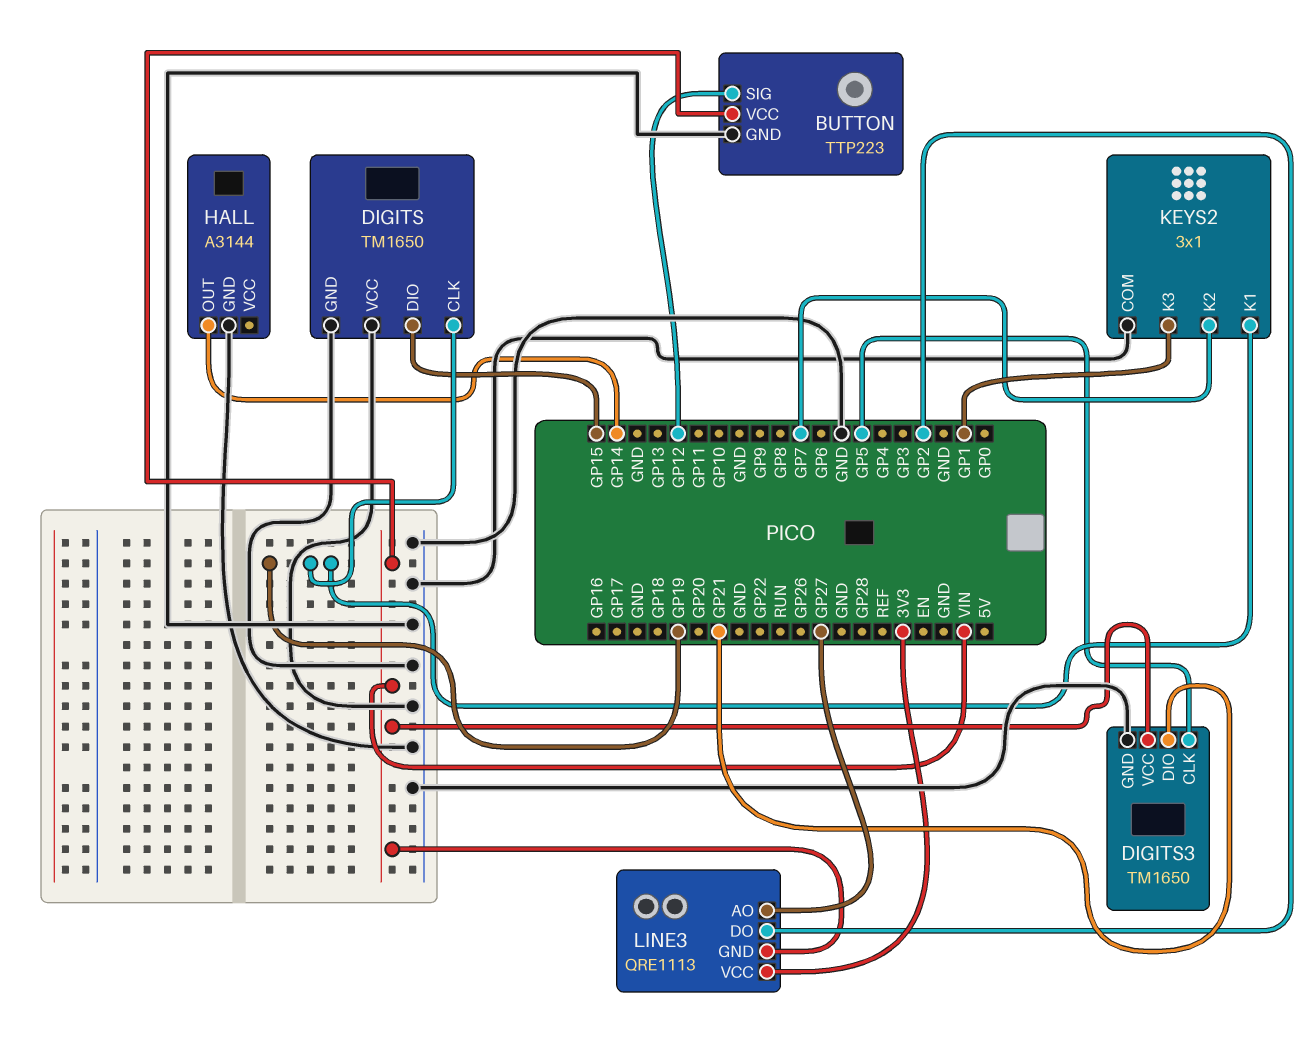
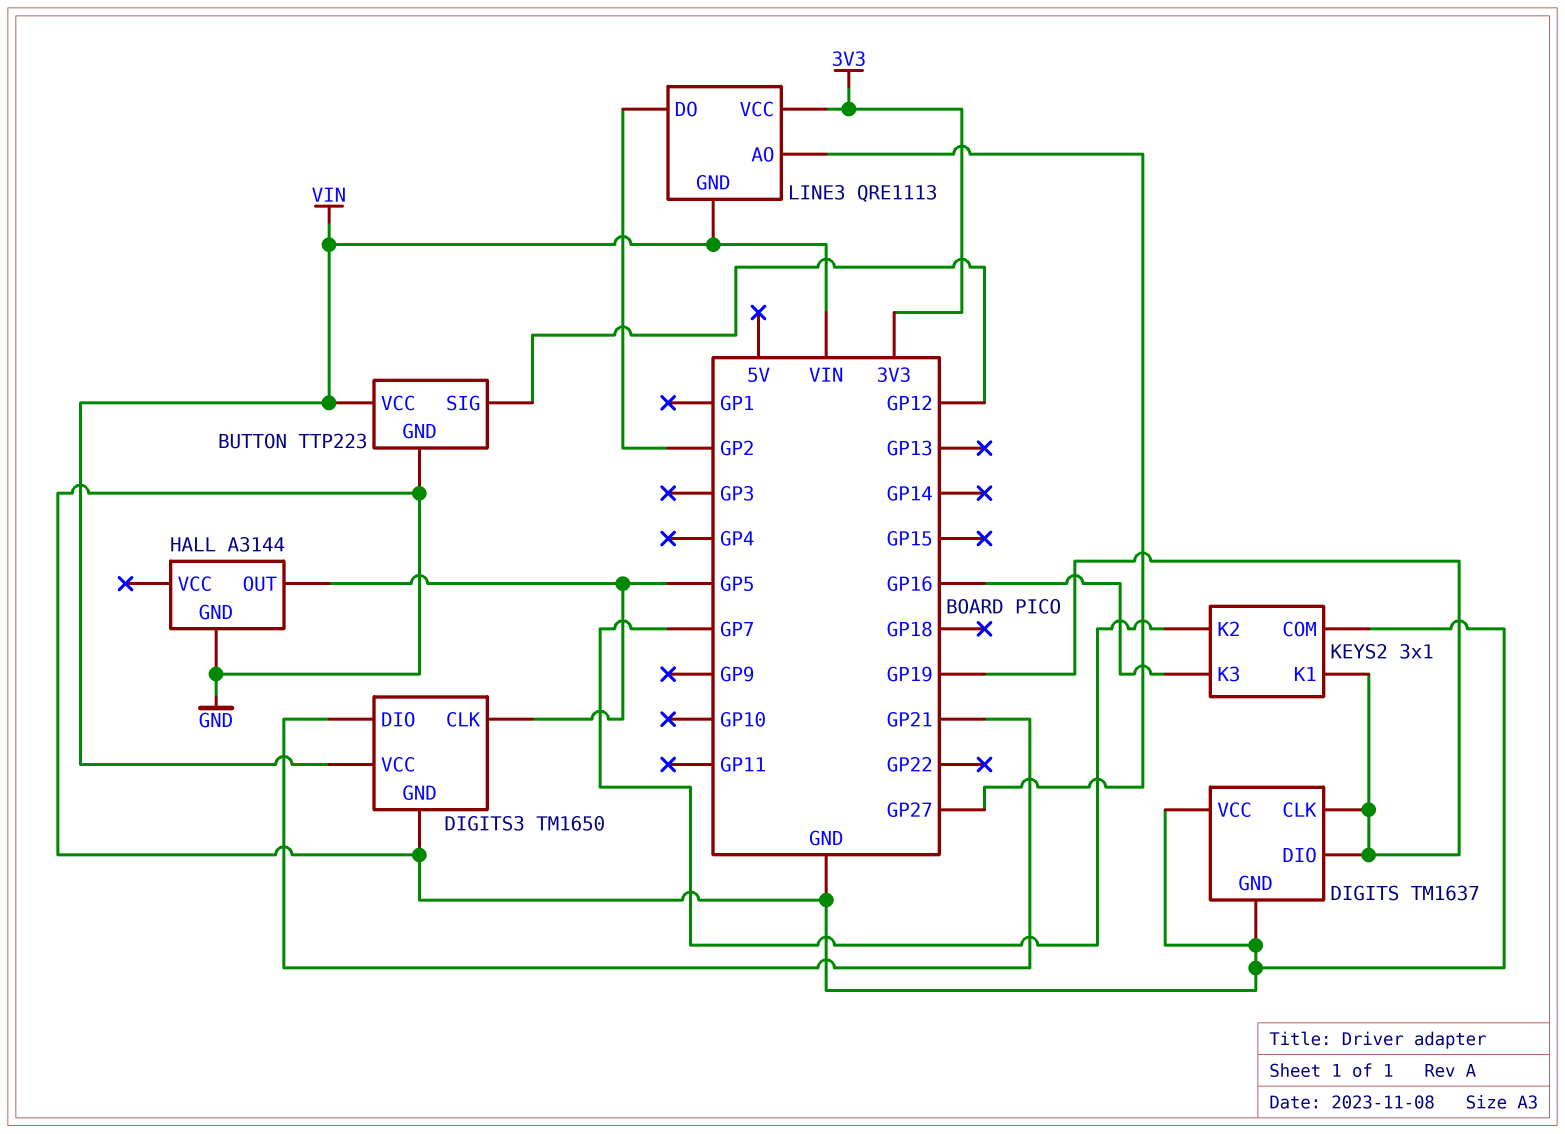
DIGITS: TM1650 -> TM1637
DIGITS pin DIO: GP15 -> GP19
HALL pin OUT: GP14 -> GP5
KEYS2 pin K3: GP1 -> GP16

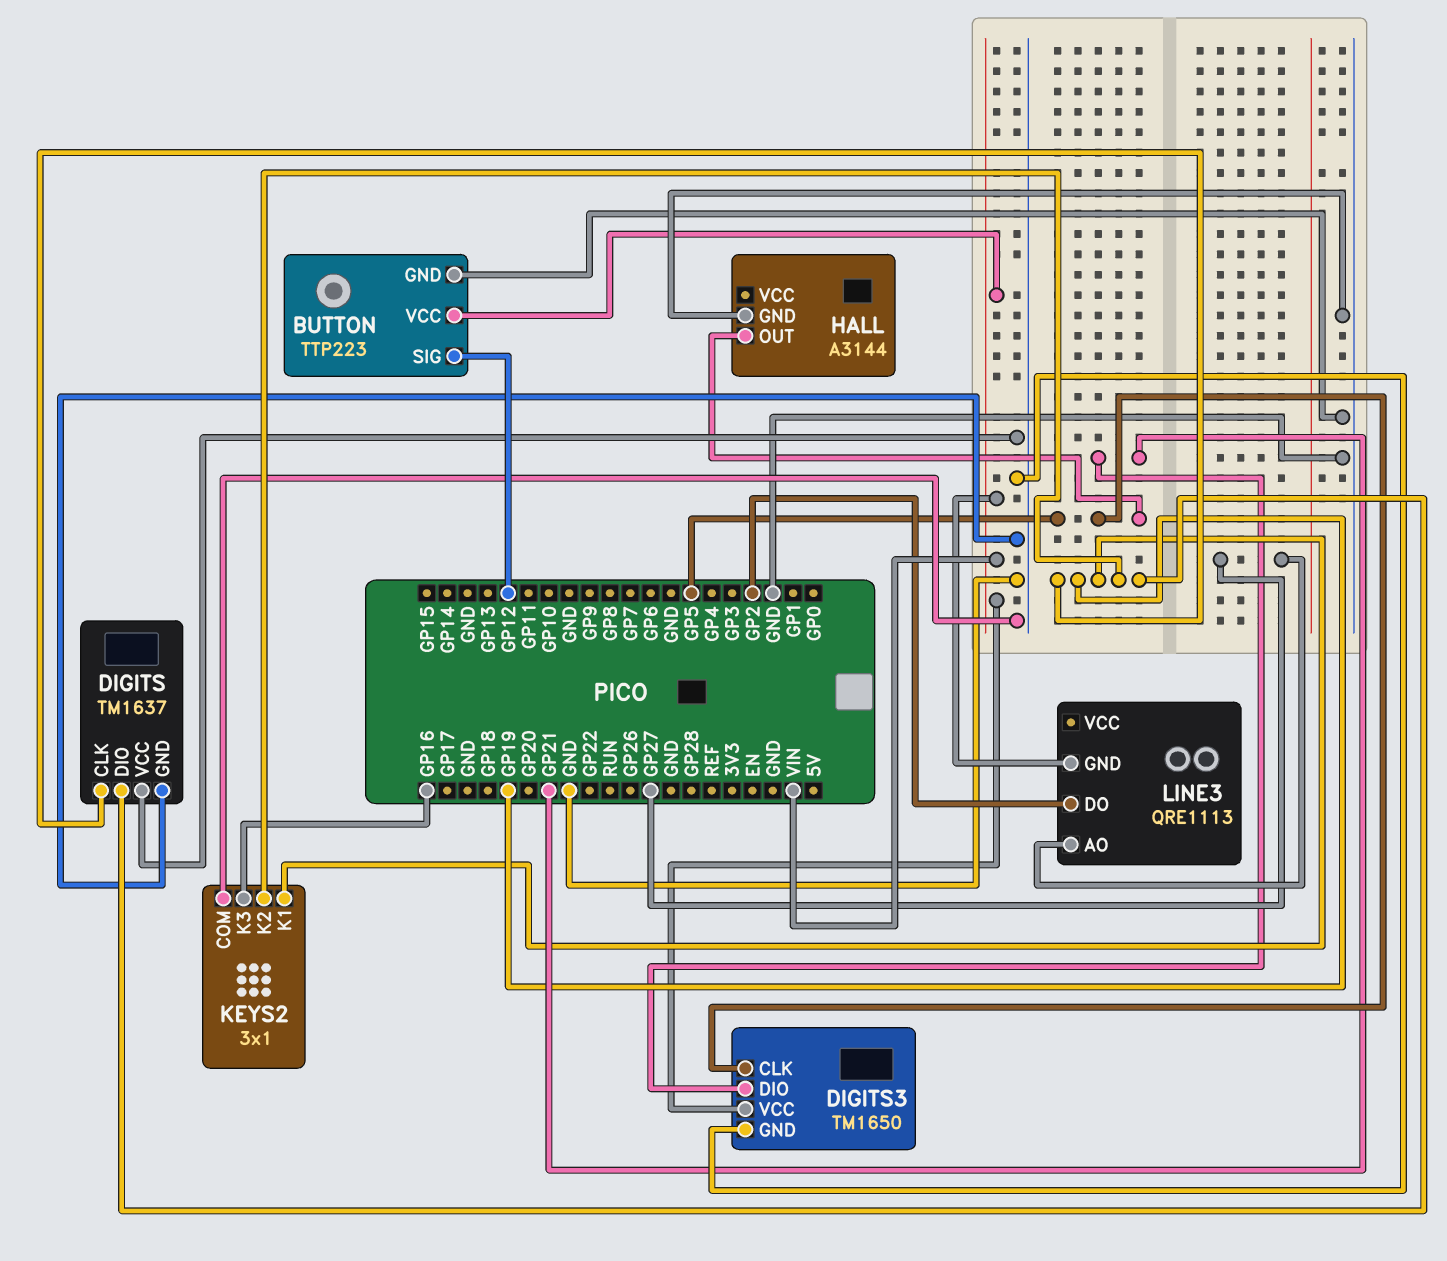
KEYS2 pin K2: GP7 -> GP19
LINE3 pin VCC: 3V3 -> none

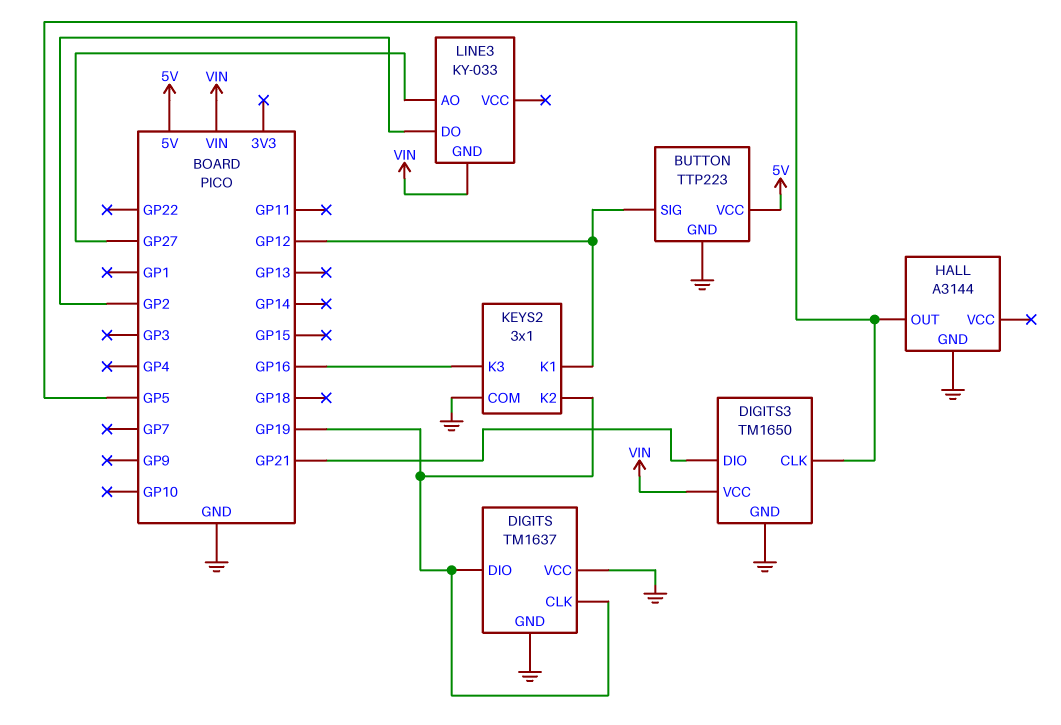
BUTTON pin VCC: VIN -> 5V
KEYS2 pin K1: GP19 -> GP12
LINE3: QRE1113 -> KY-033

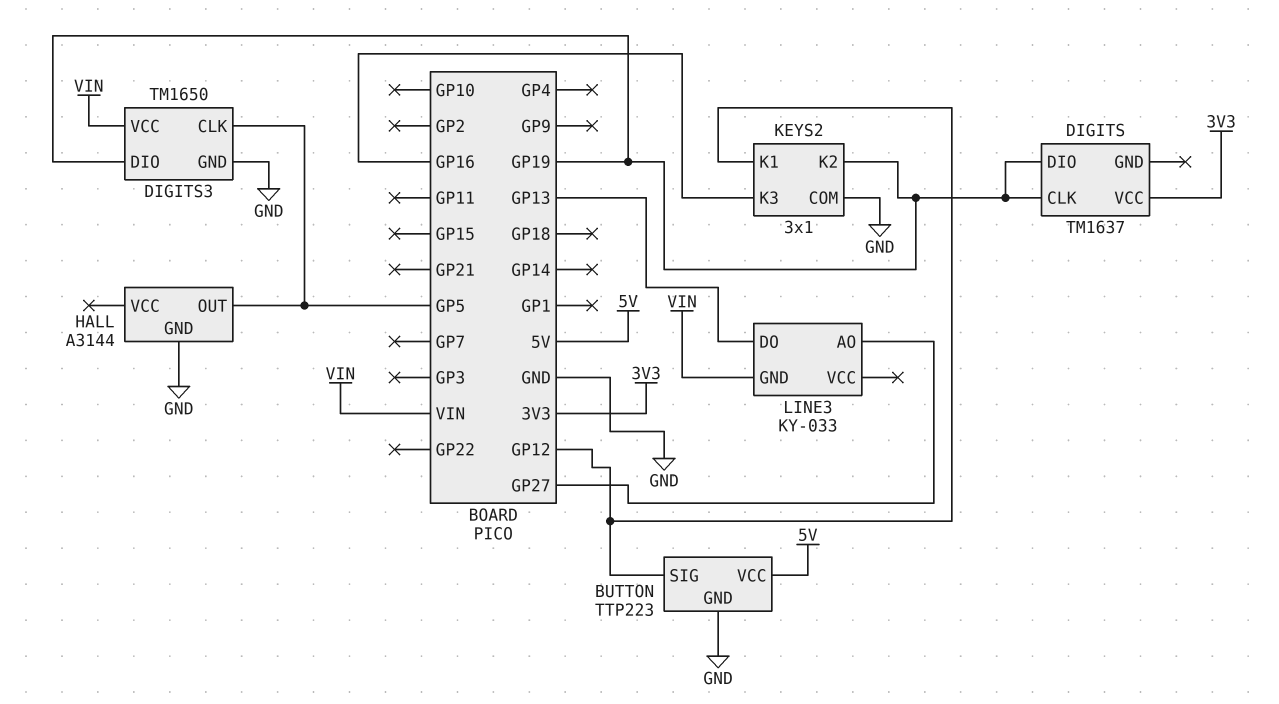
DIGITS pin GND: GND -> none
DIGITS pin VCC: GND -> 3V3
DIGITS3 pin DIO: GP21 -> GP19
LINE3 pin DO: GP2 -> GP13

